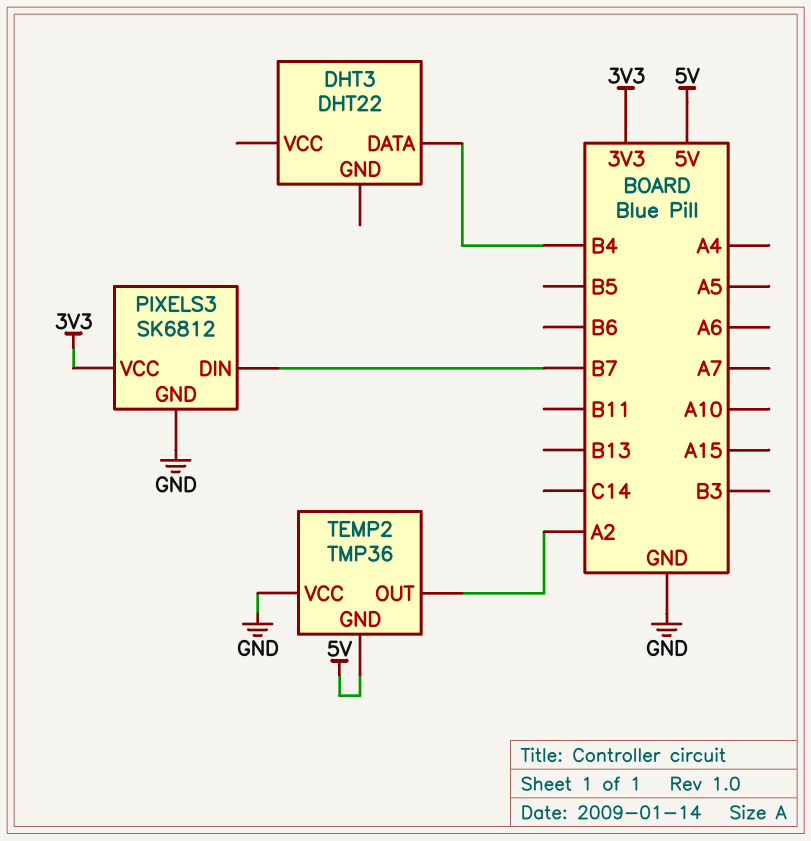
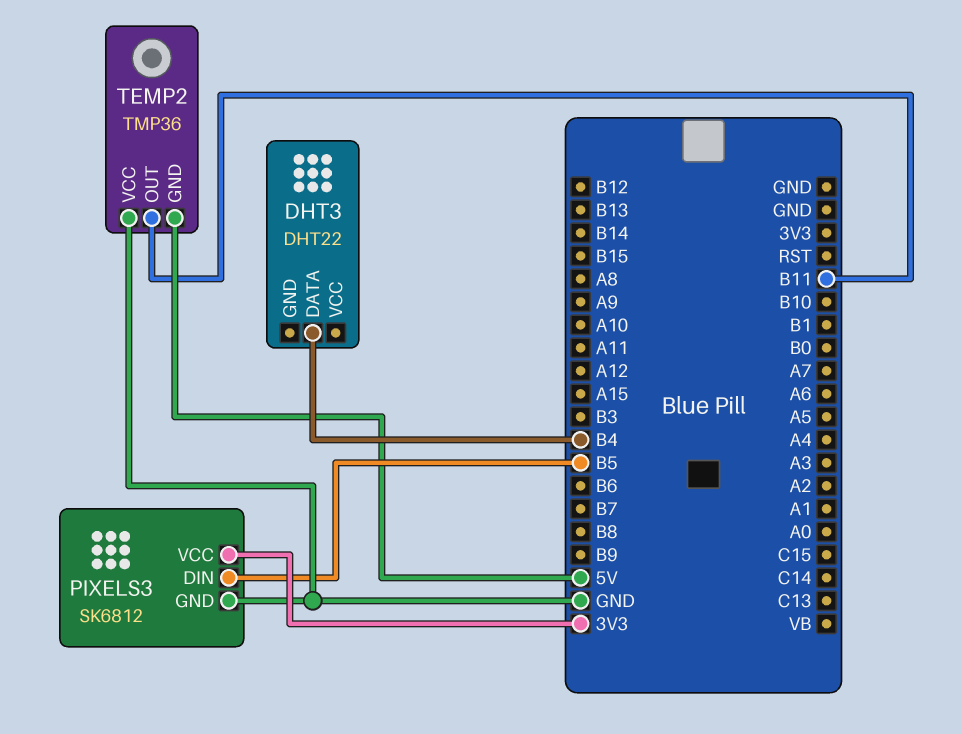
PIXELS3 pin DIN: B7 -> B5
TEMP2 pin OUT: A2 -> B11

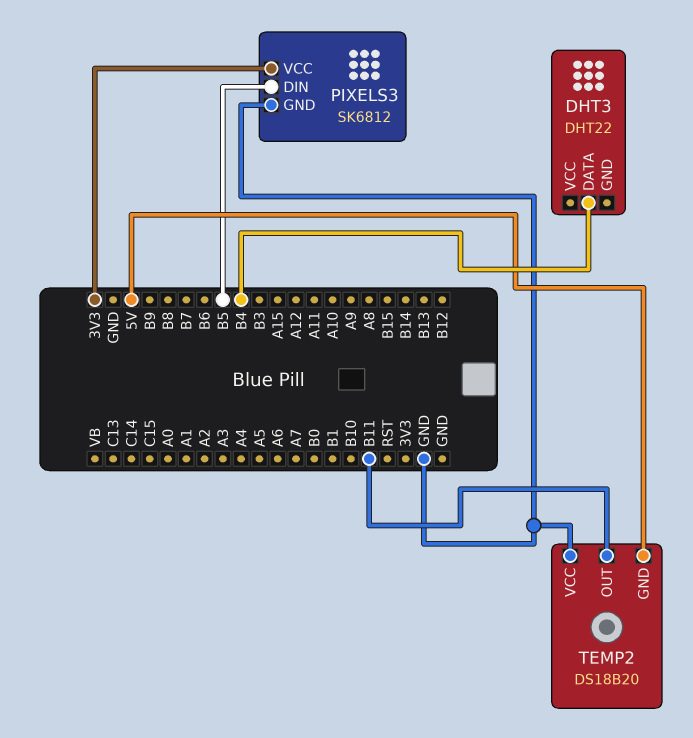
TEMP2: TMP36 -> DS18B20

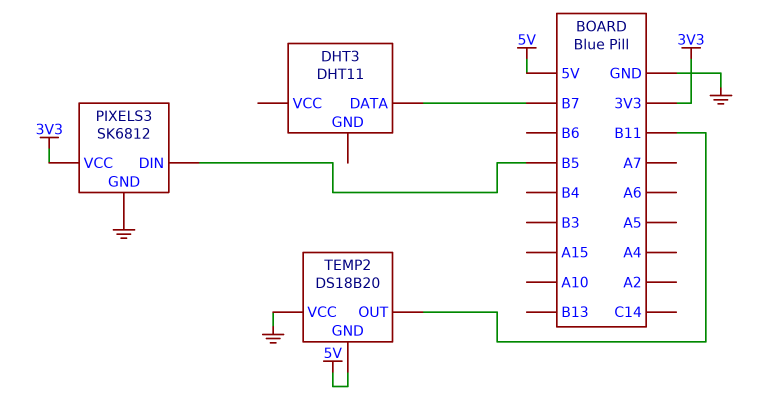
DHT3: DHT22 -> DHT11
DHT3 pin DATA: B4 -> B7

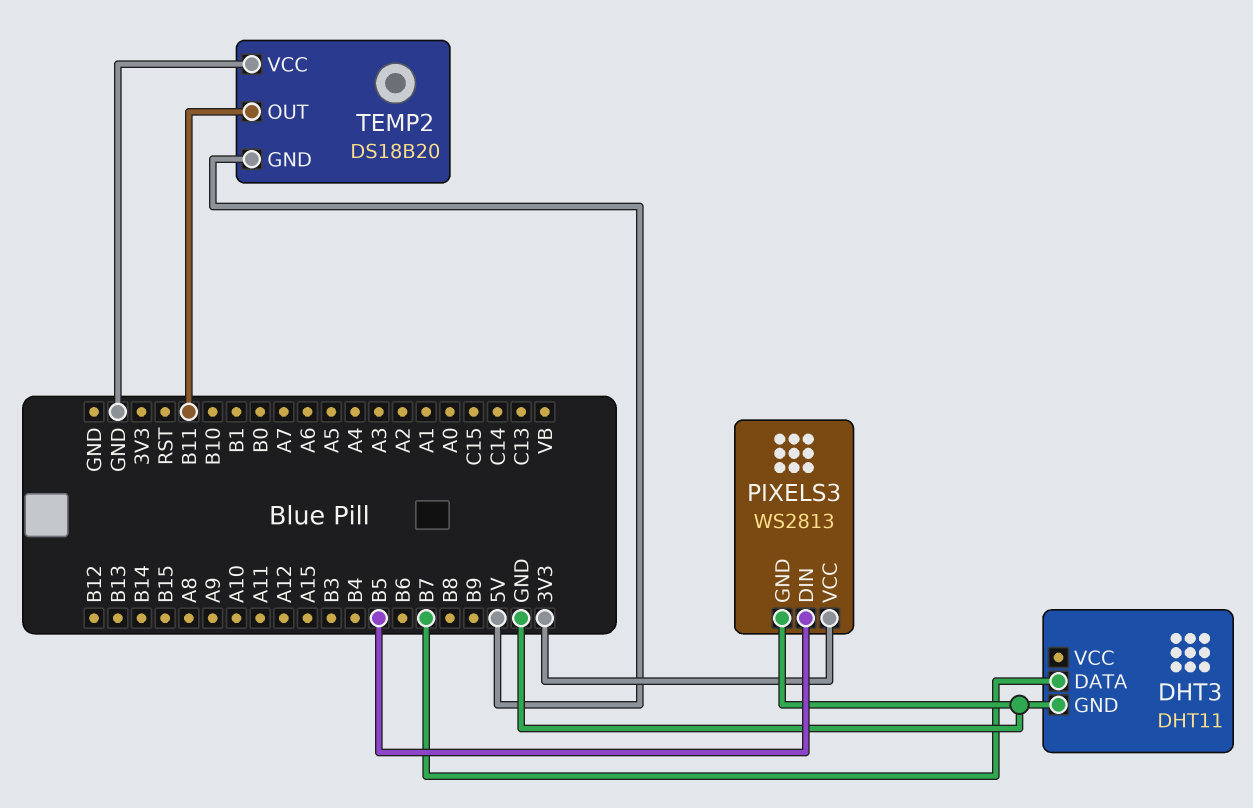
DHT3 pin GND: none -> GND
PIXELS3: SK6812 -> WS2813

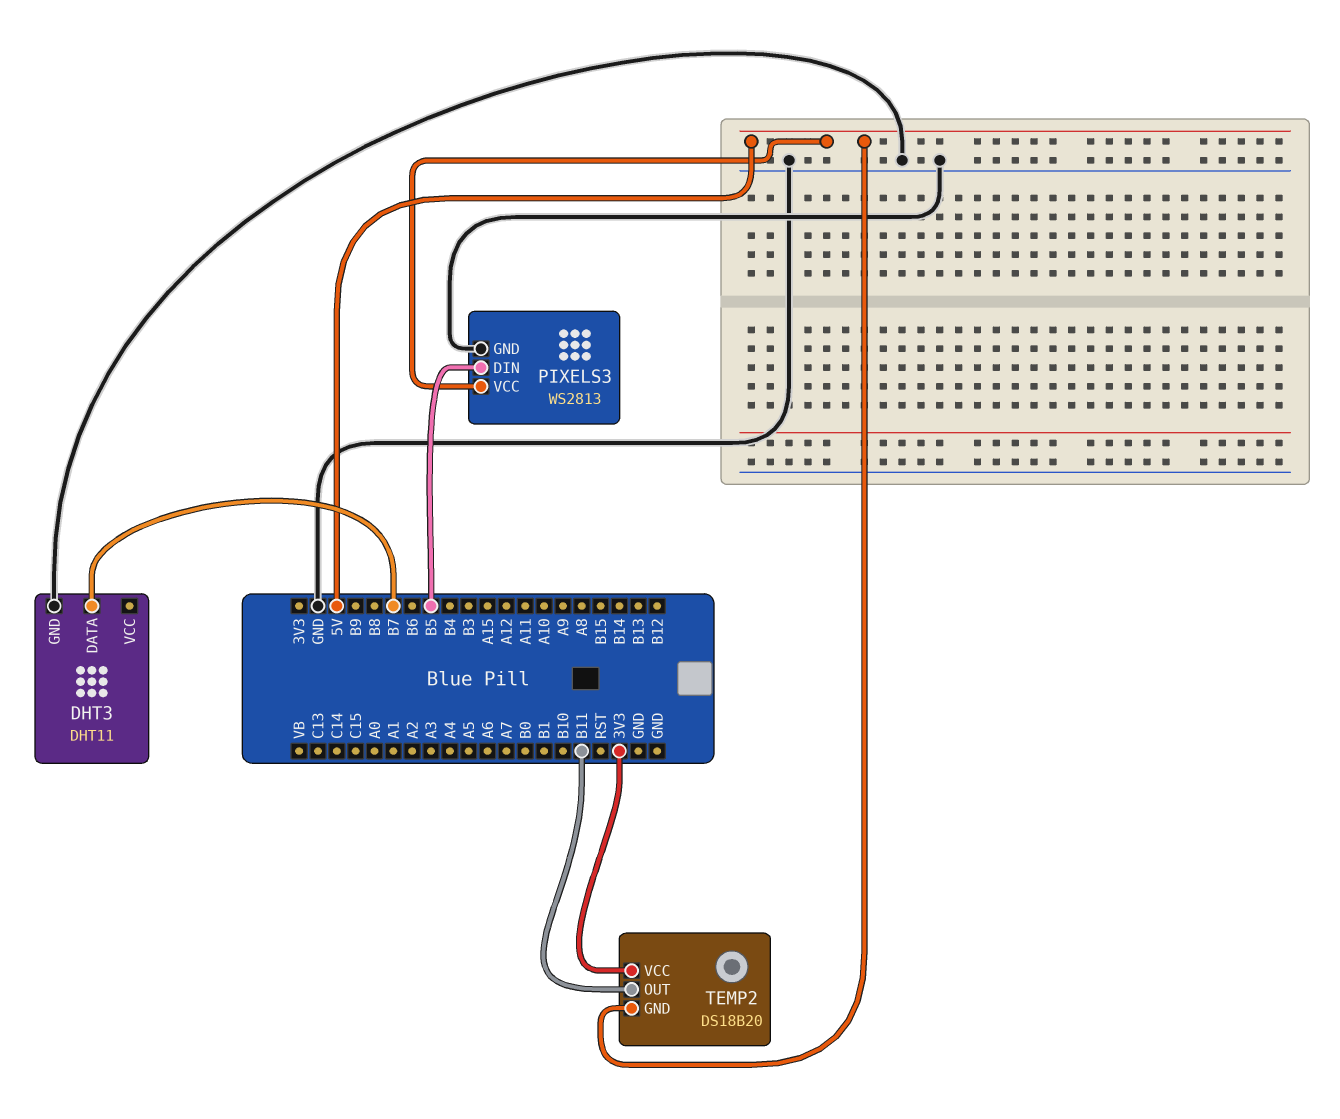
PIXELS3 pin VCC: 3V3 -> 5V
TEMP2 pin VCC: GND -> 3V3

